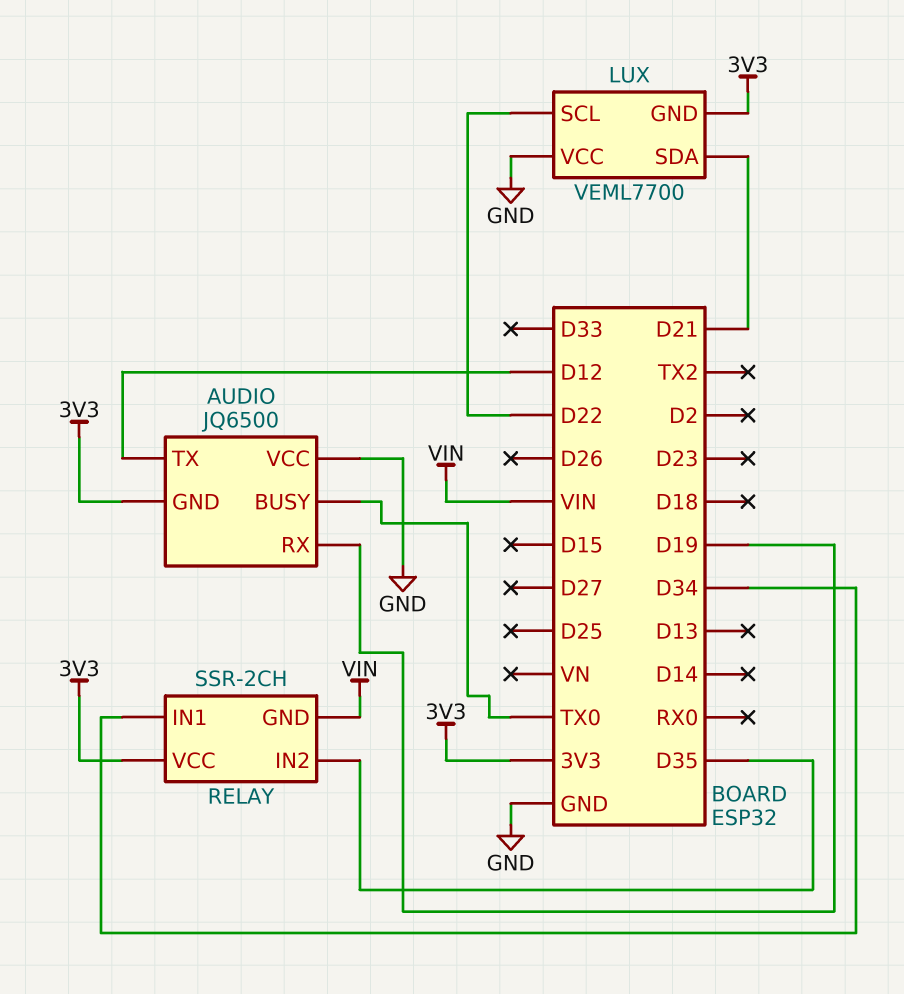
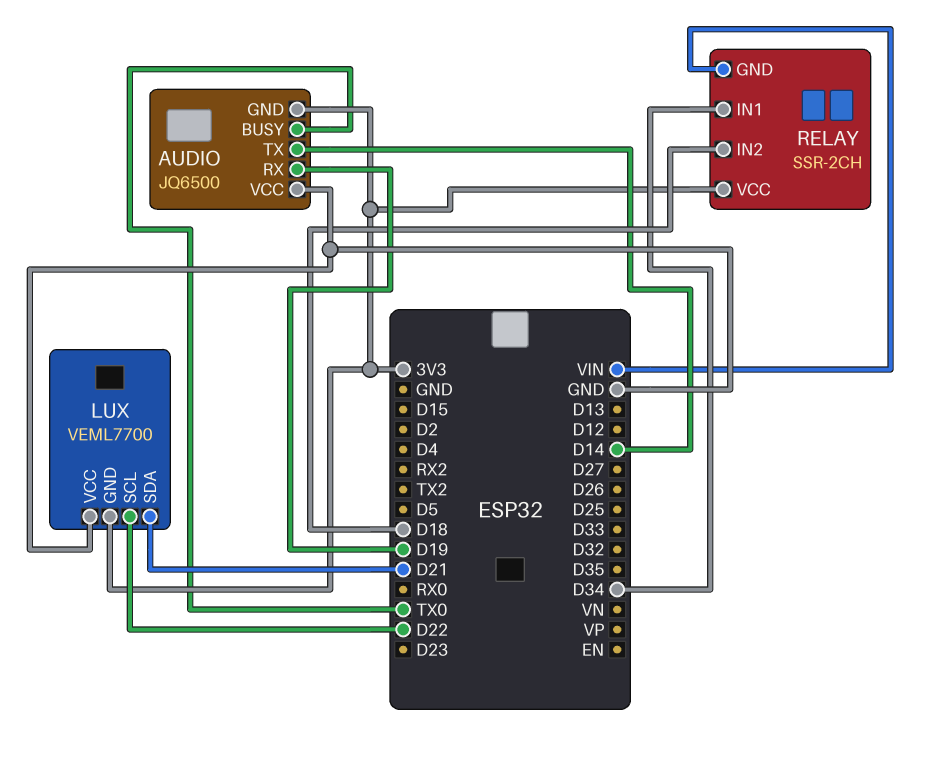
AUDIO pin TX: D12 -> D14
RELAY pin IN2: D35 -> D18

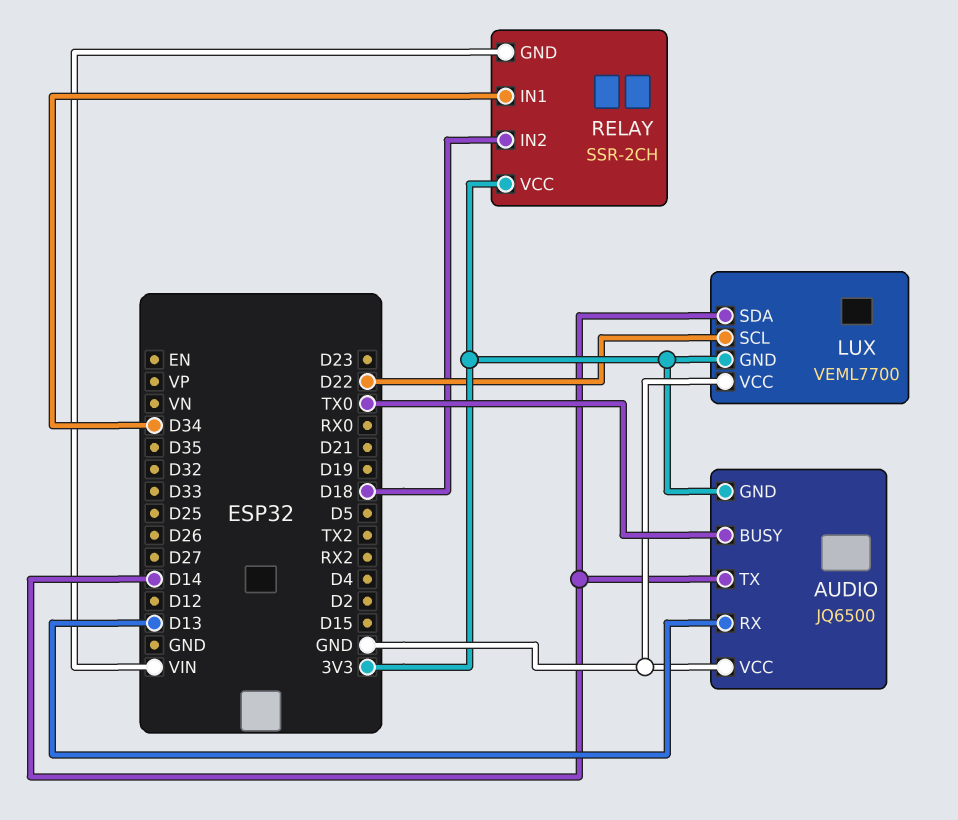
AUDIO pin RX: D19 -> D13
LUX pin SDA: D21 -> D14

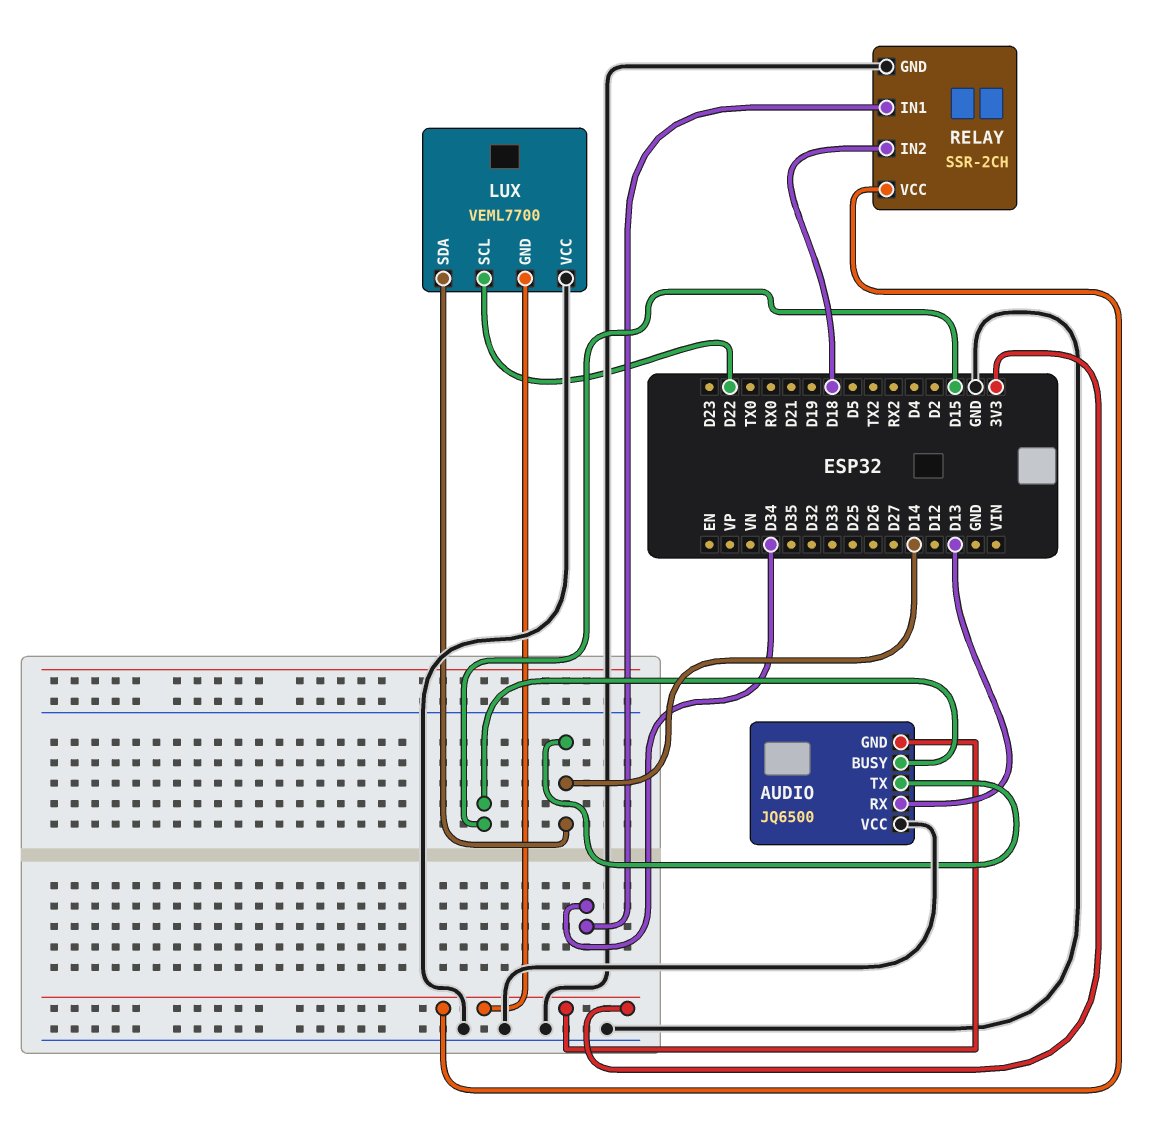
AUDIO pin BUSY: TX0 -> D15
RELAY pin GND: VIN -> GND

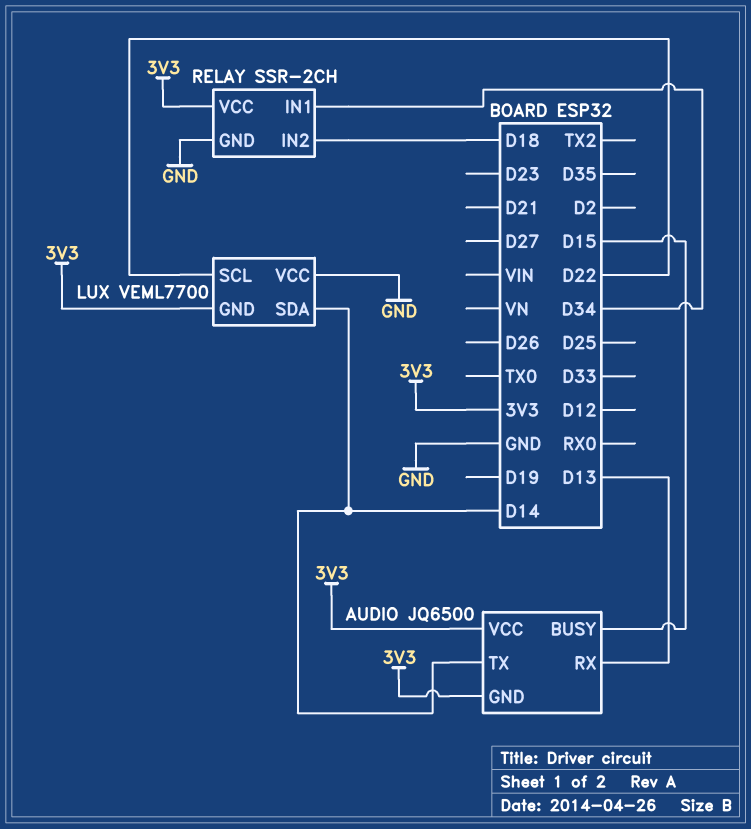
AUDIO pin VCC: GND -> 3V3

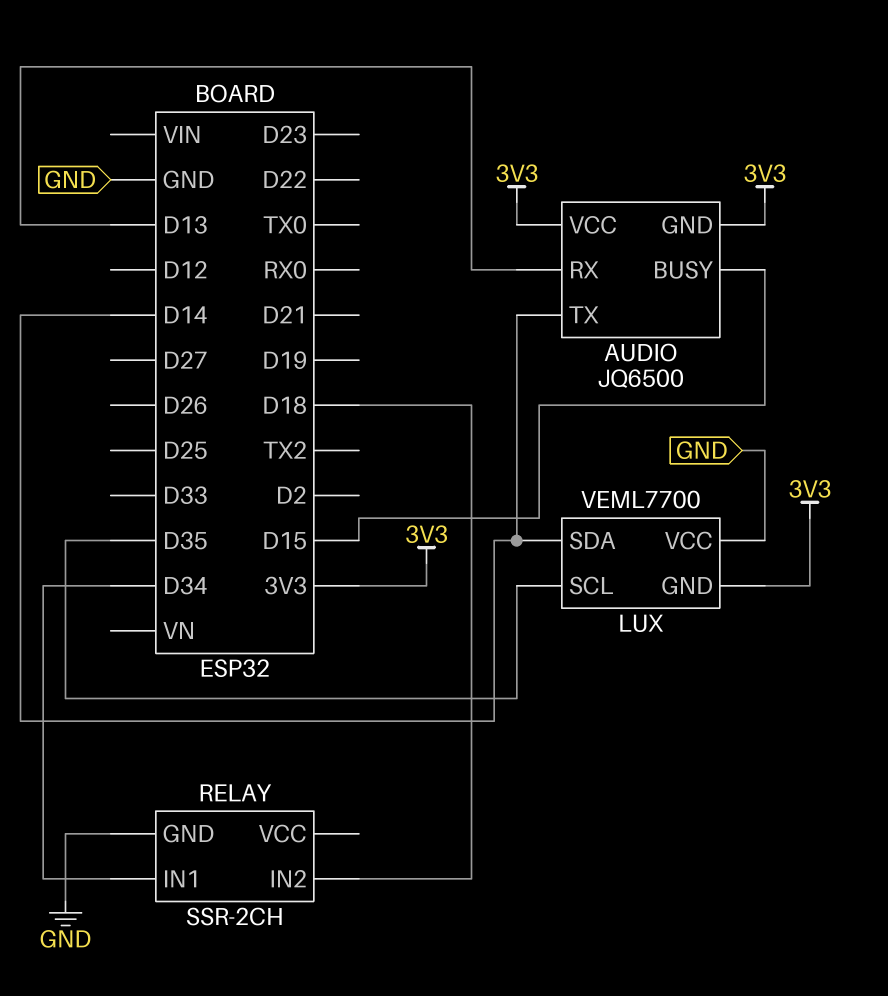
LUX pin SCL: D22 -> D35
RELAY pin VCC: 3V3 -> none

